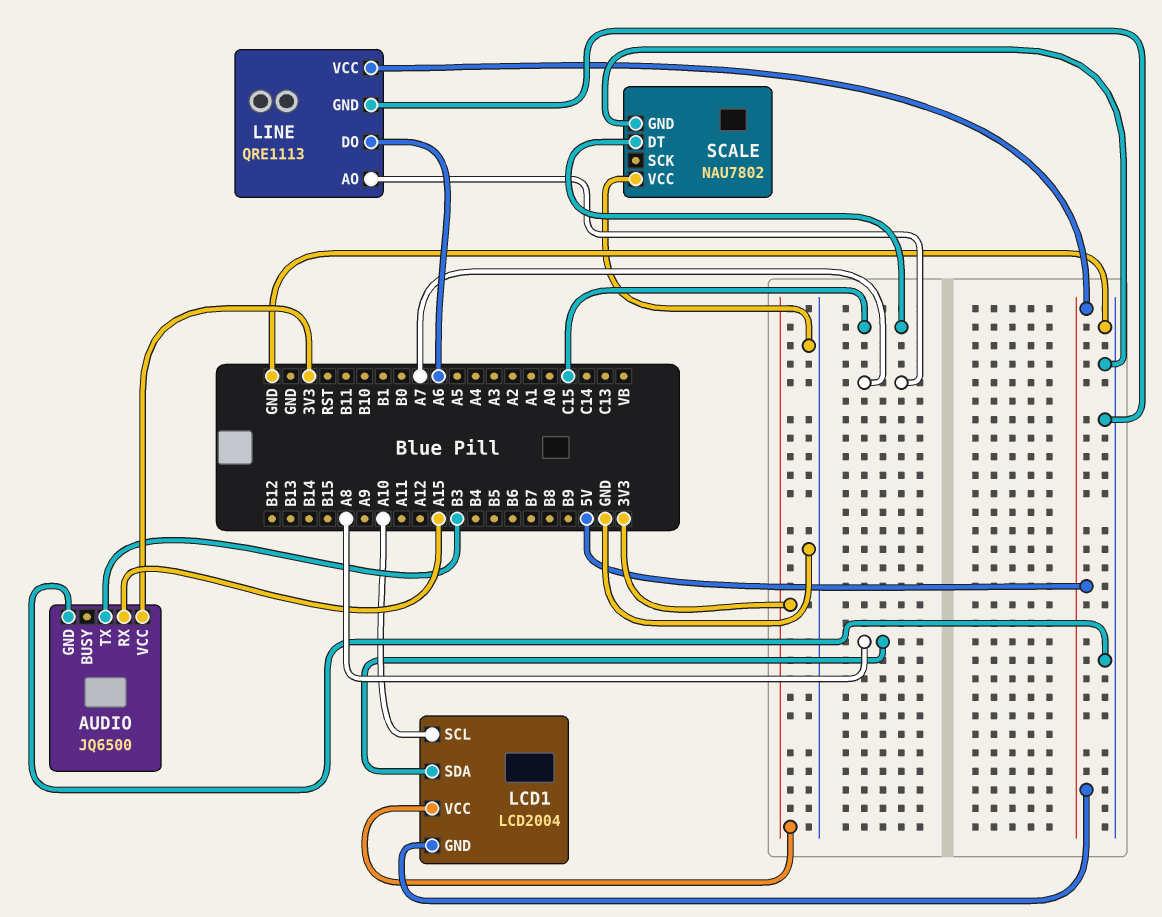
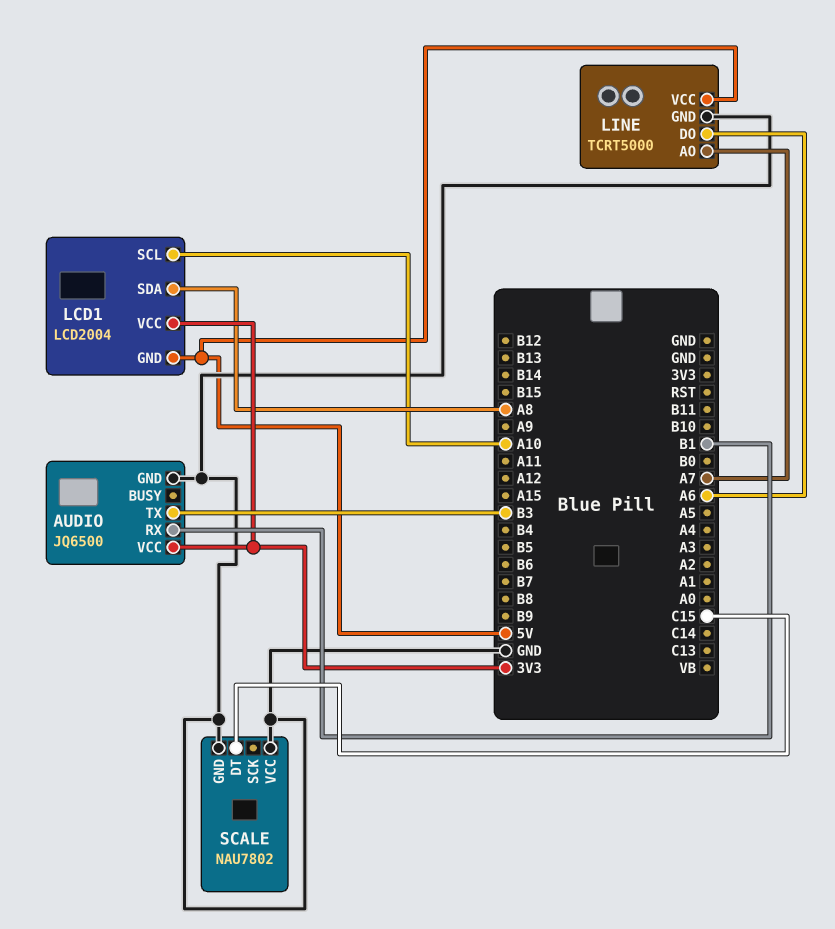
AUDIO pin RX: A15 -> B1
LINE: QRE1113 -> TCRT5000

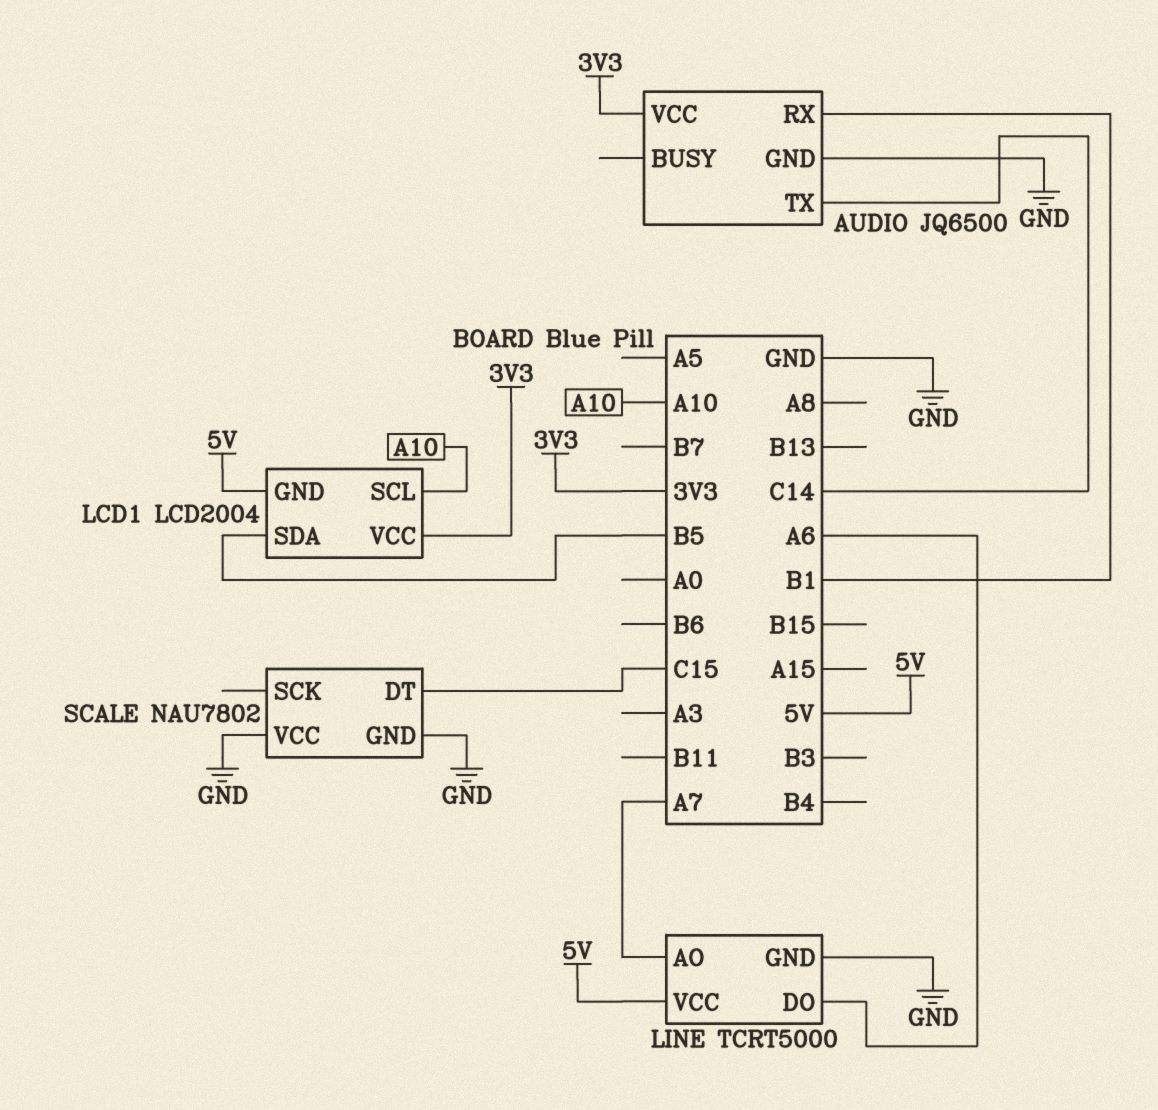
AUDIO pin TX: B3 -> C14
LCD1 pin SDA: A8 -> B5

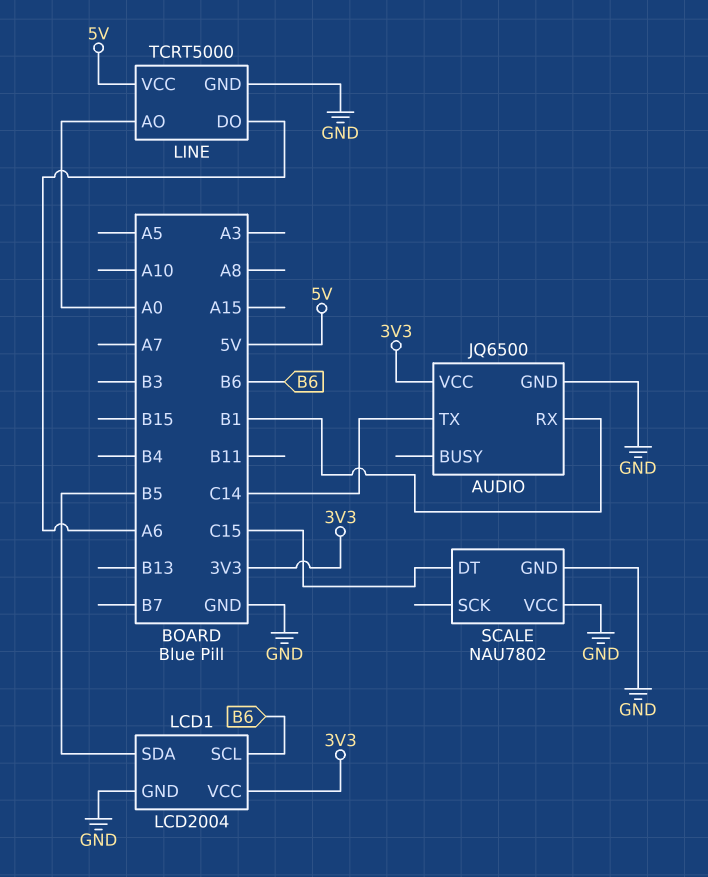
LCD1 pin GND: 5V -> GND
LCD1 pin SCL: A10 -> B6
LINE pin AO: A7 -> A0

